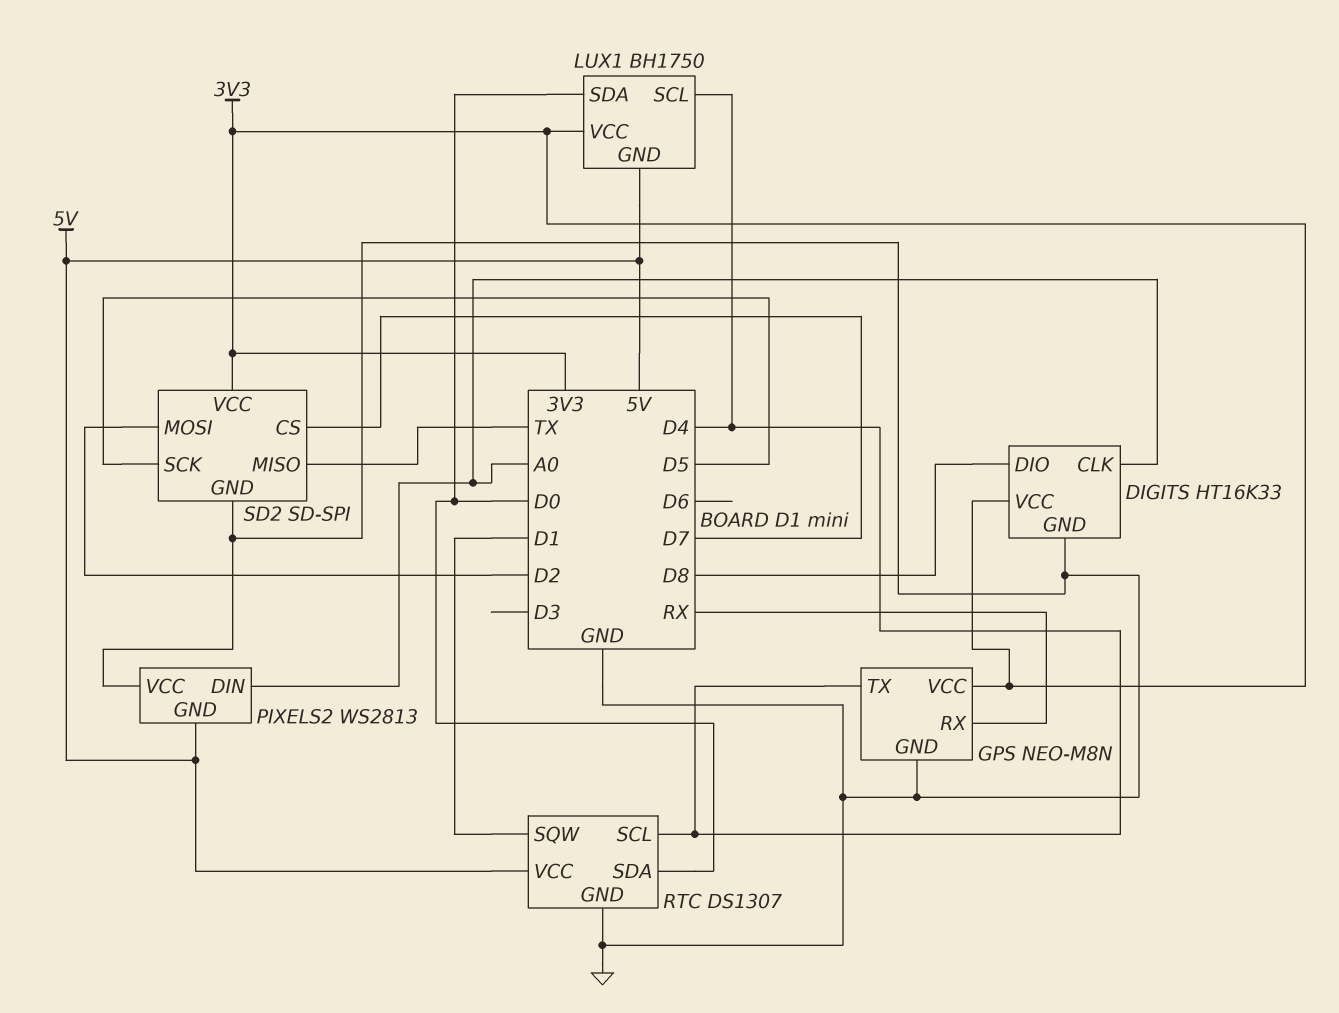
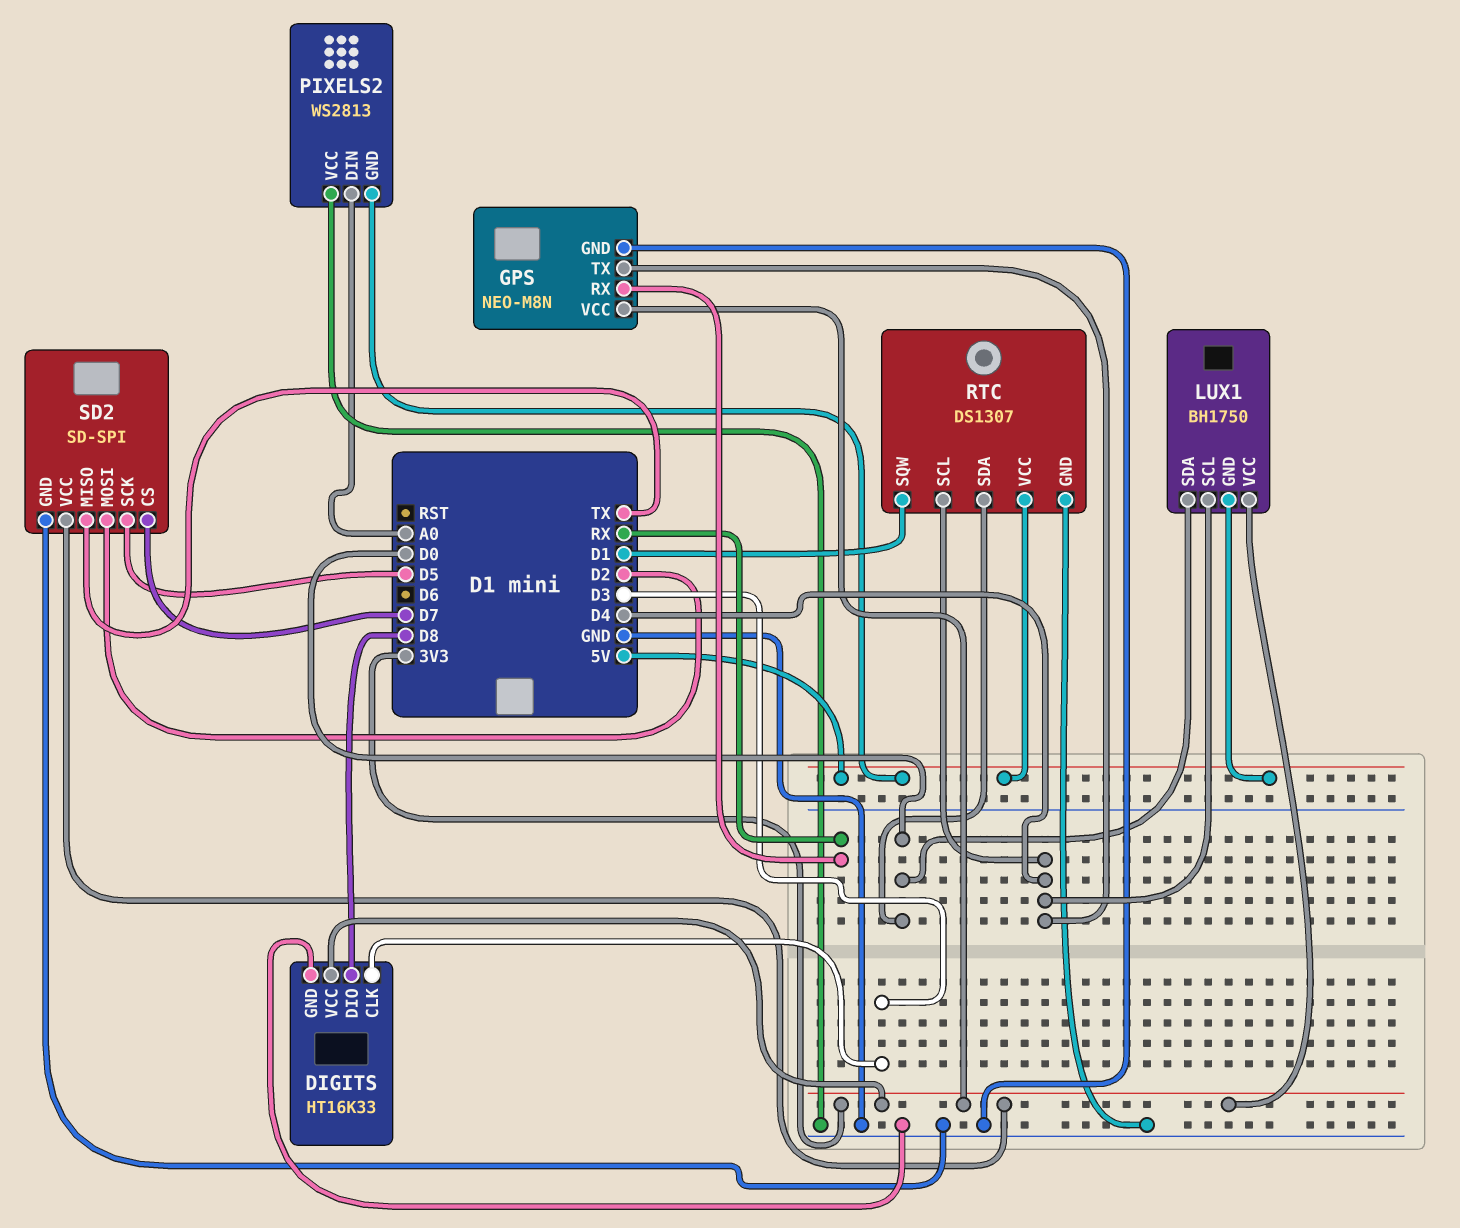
DIGITS pin CLK: A0 -> D3

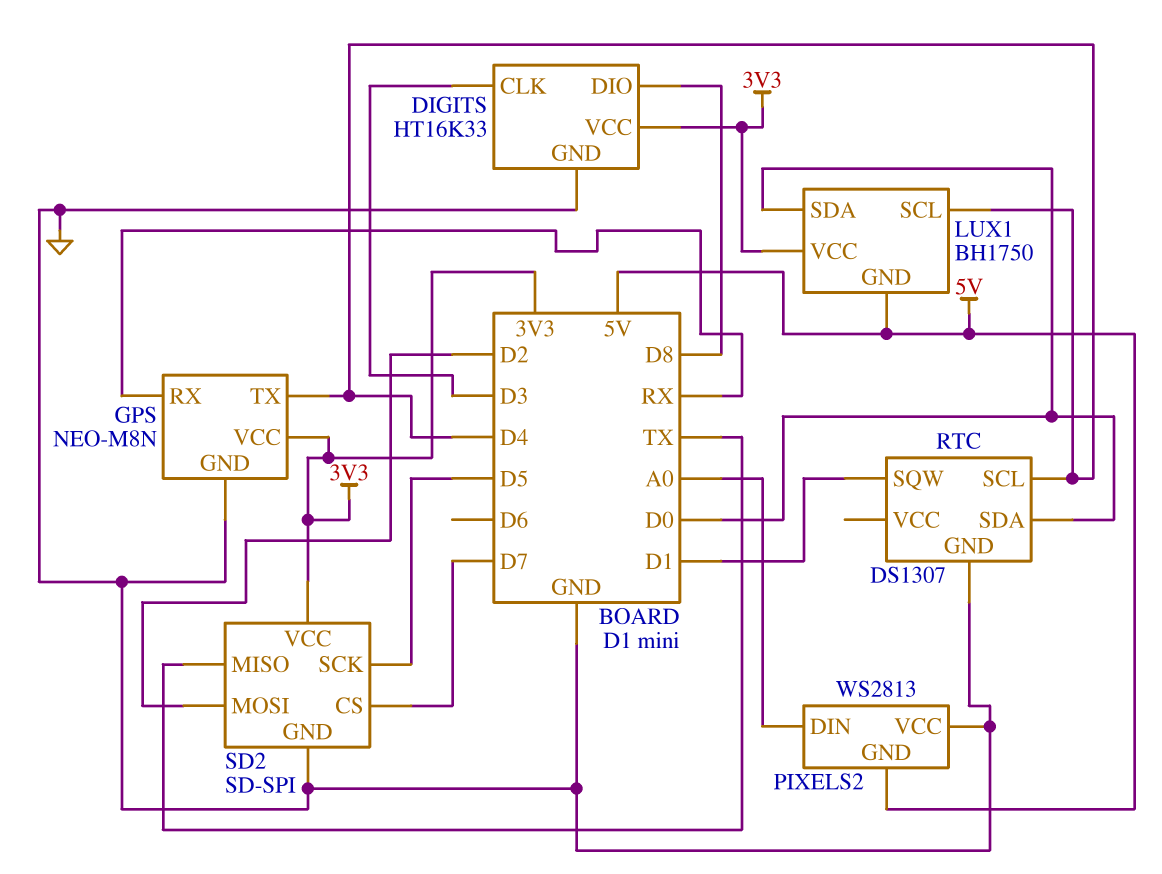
RTC pin VCC: 5V -> none

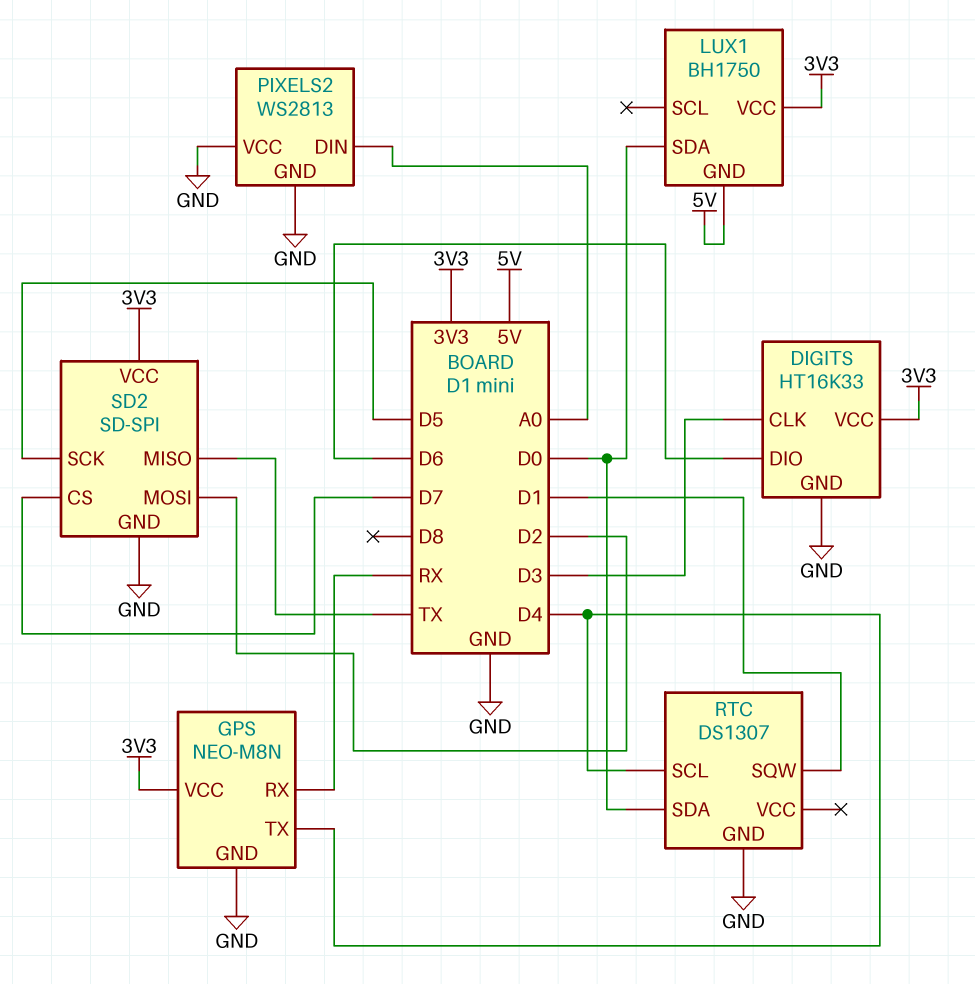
DIGITS pin DIO: D8 -> D6
LUX1 pin SCL: D4 -> none
PIXELS2 pin GND: 5V -> GND

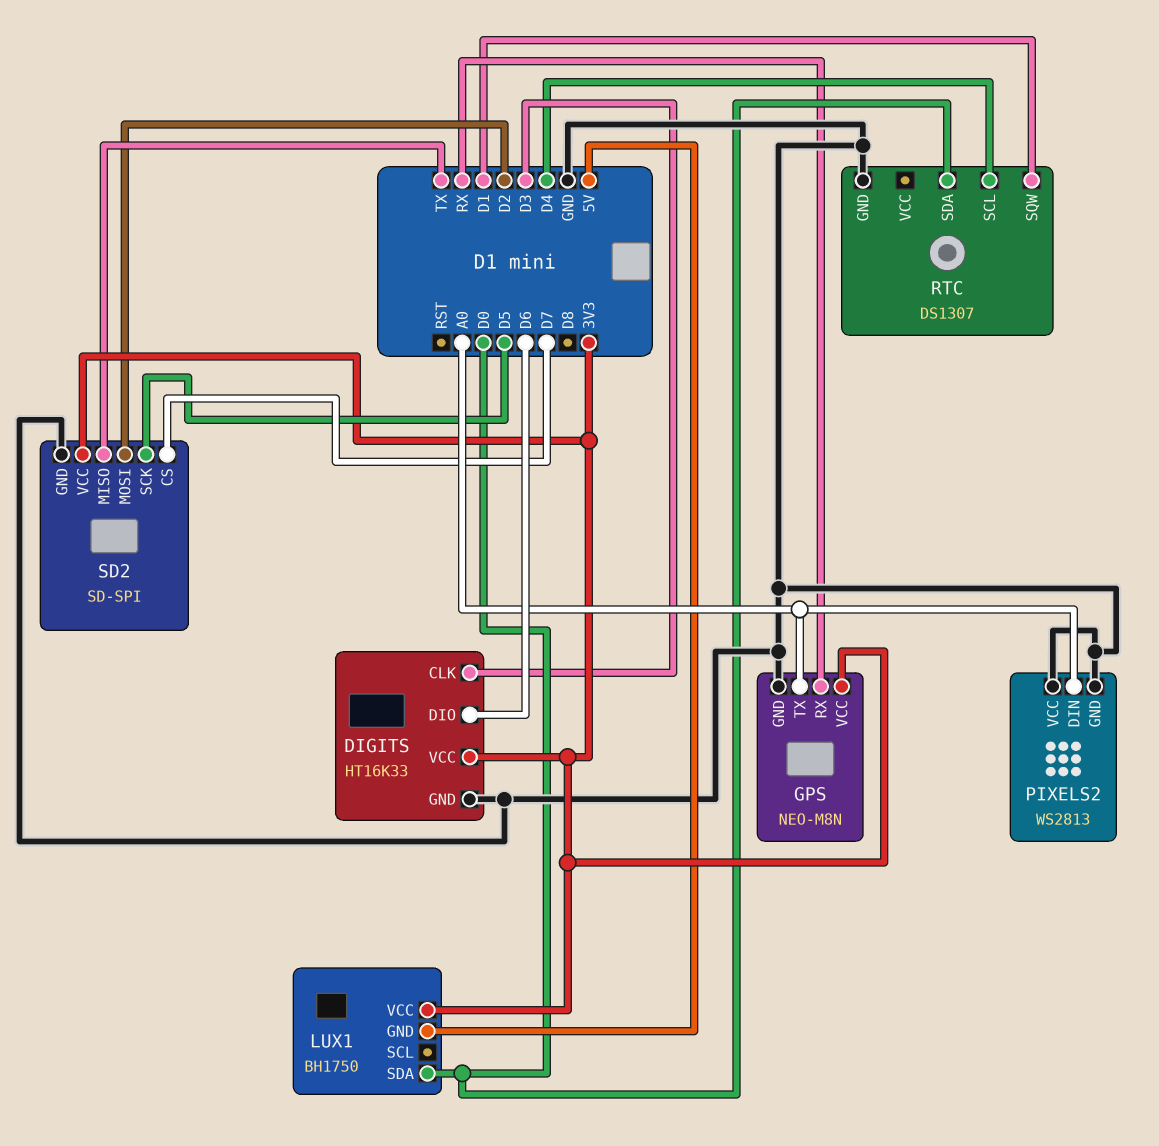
GPS pin TX: D4 -> A0

